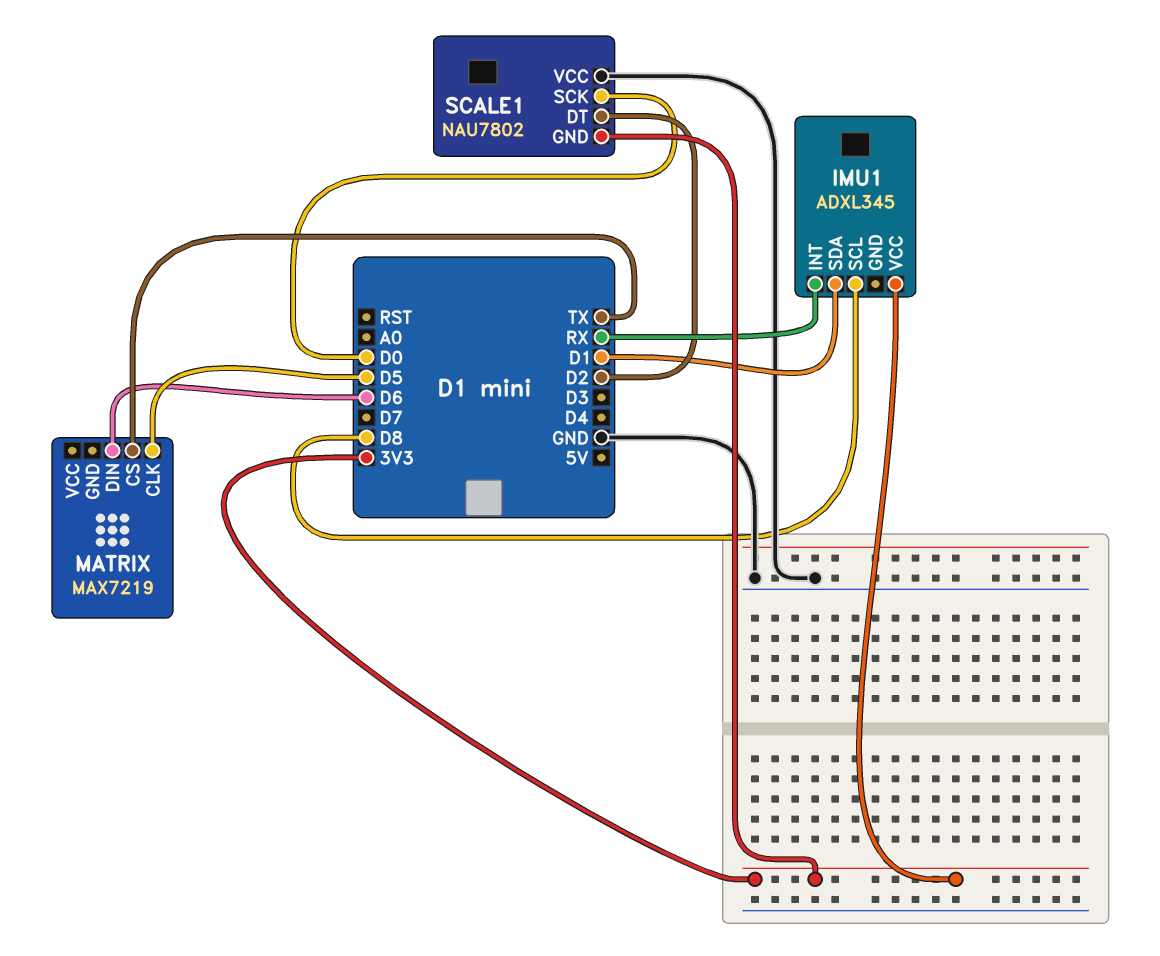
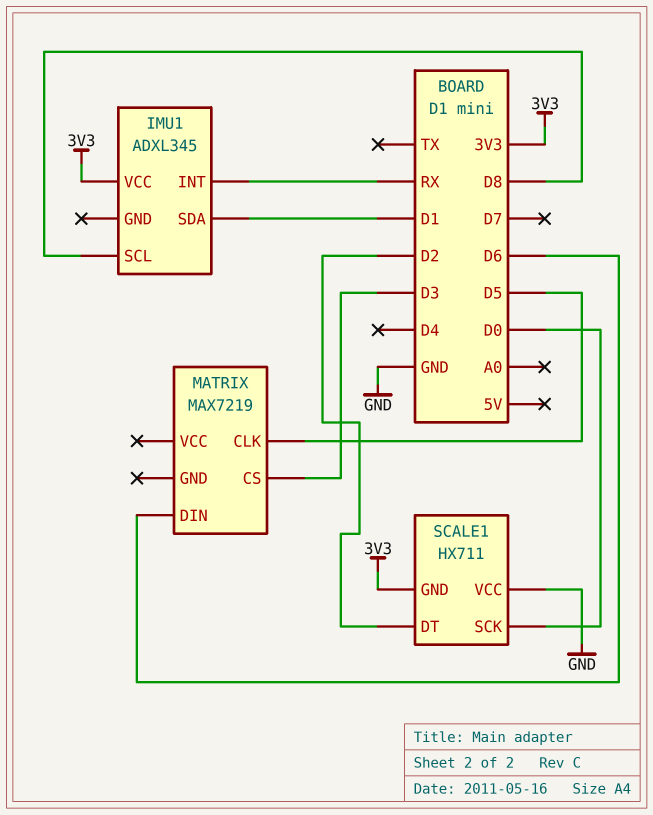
MATRIX pin CS: TX -> D3
SCALE1: NAU7802 -> HX711

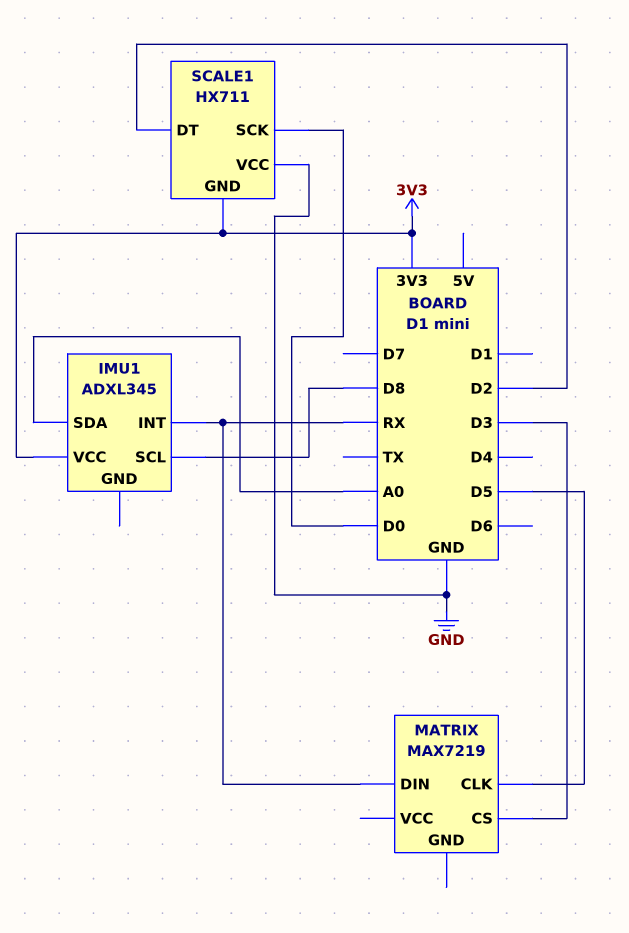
IMU1 pin SDA: D1 -> A0
MATRIX pin DIN: D6 -> RX

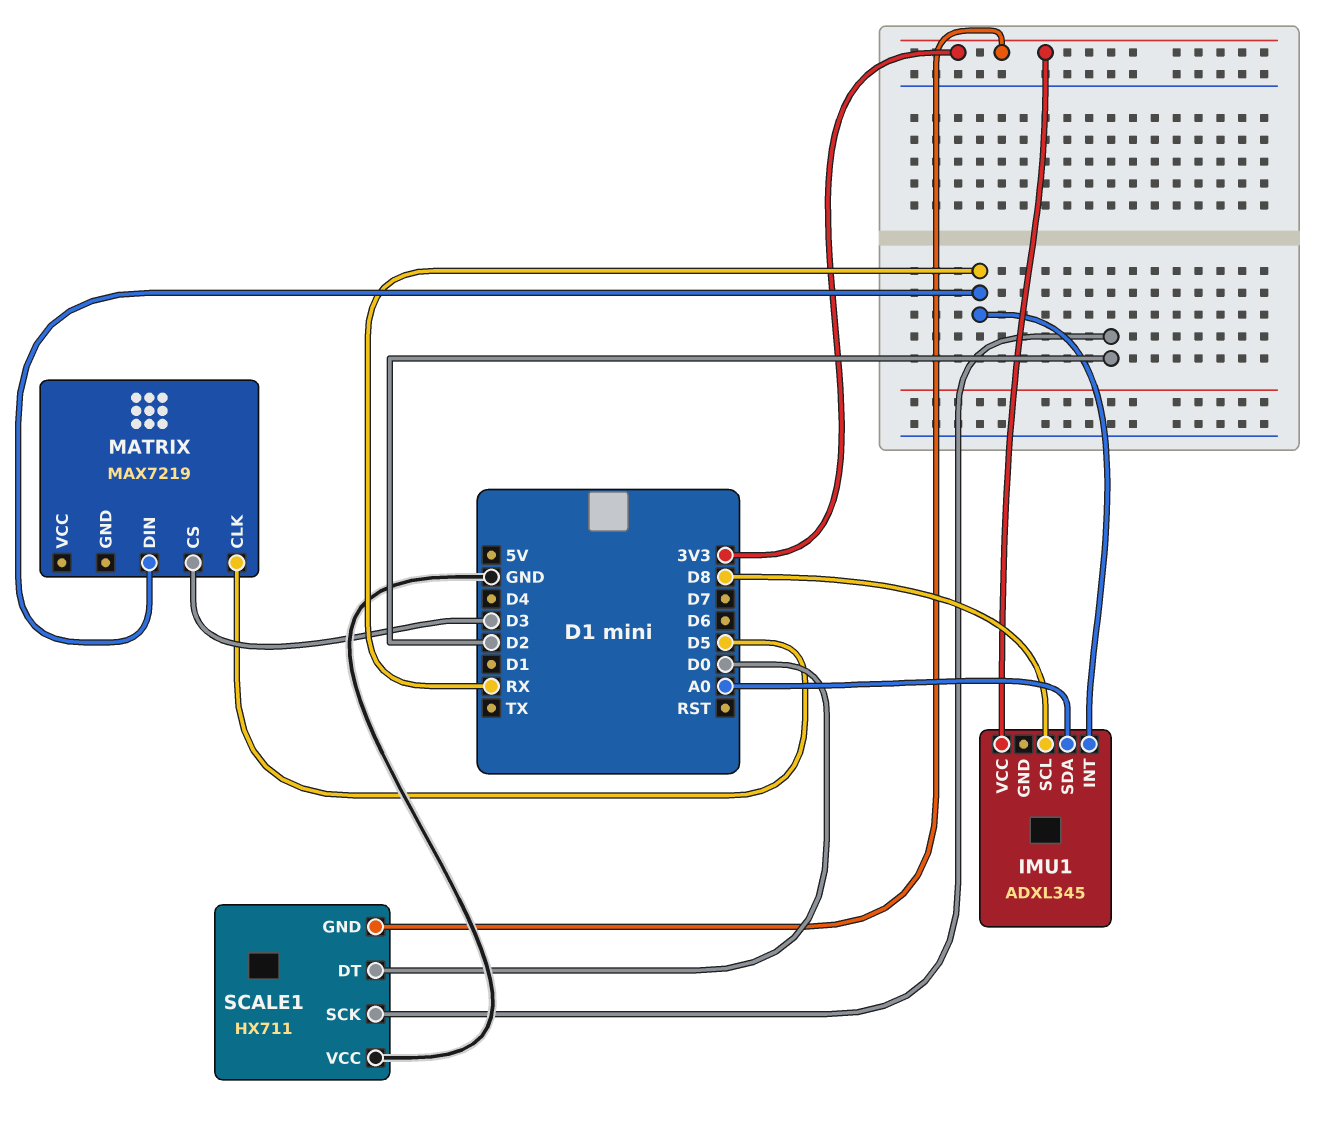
SCALE1 pin DT: D2 -> D0
SCALE1 pin SCK: D0 -> D2

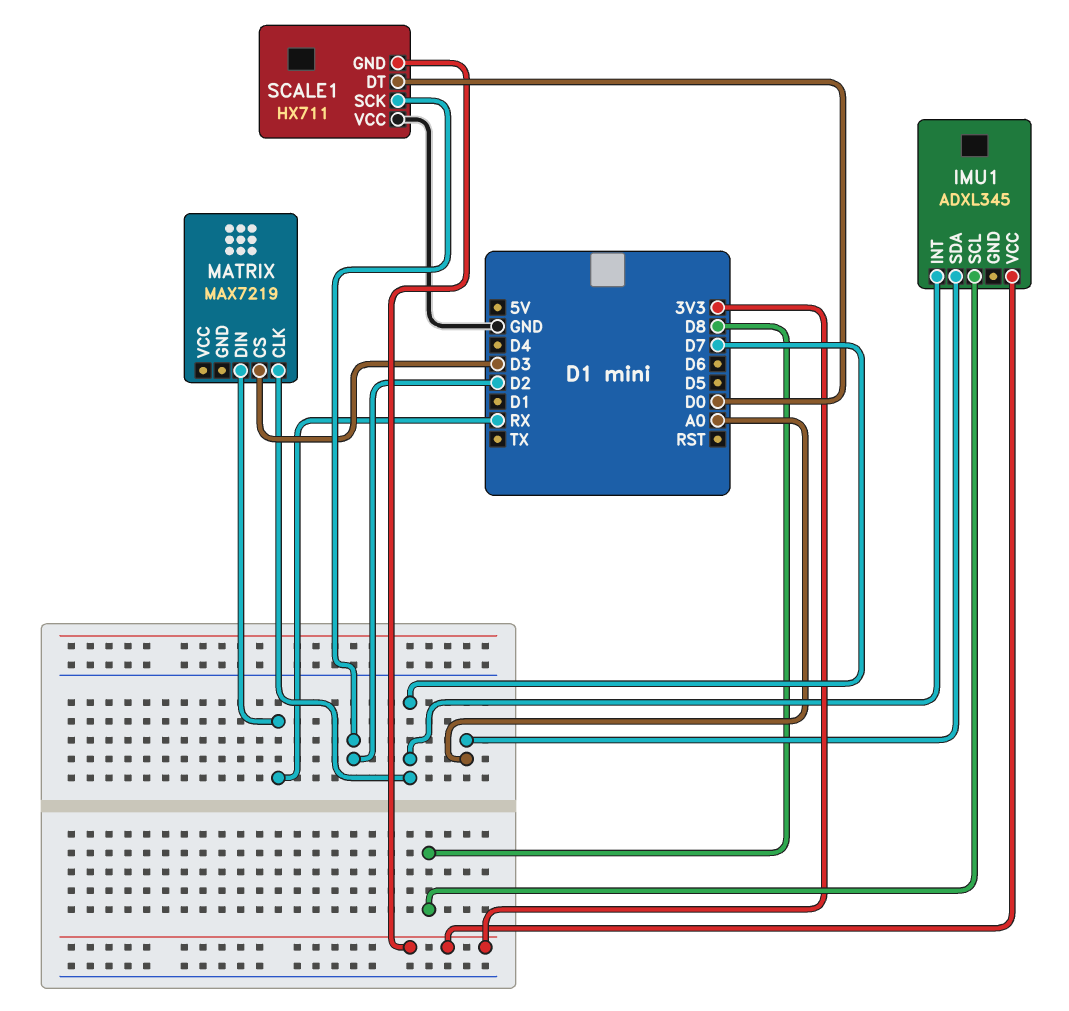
IMU1 pin INT: RX -> D7
MATRIX pin CLK: D5 -> D7

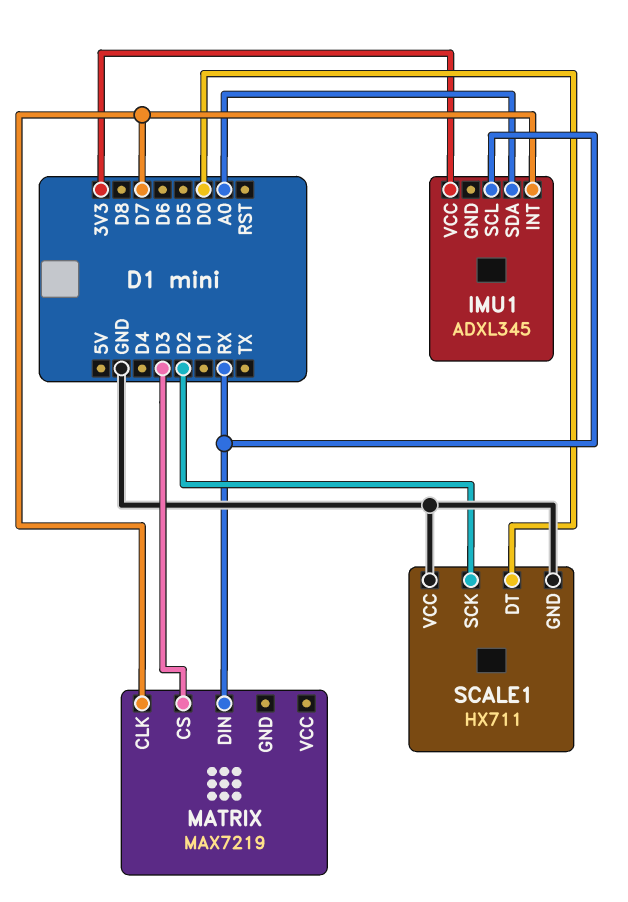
IMU1 pin SCL: D8 -> RX
SCALE1 pin GND: 3V3 -> GND

